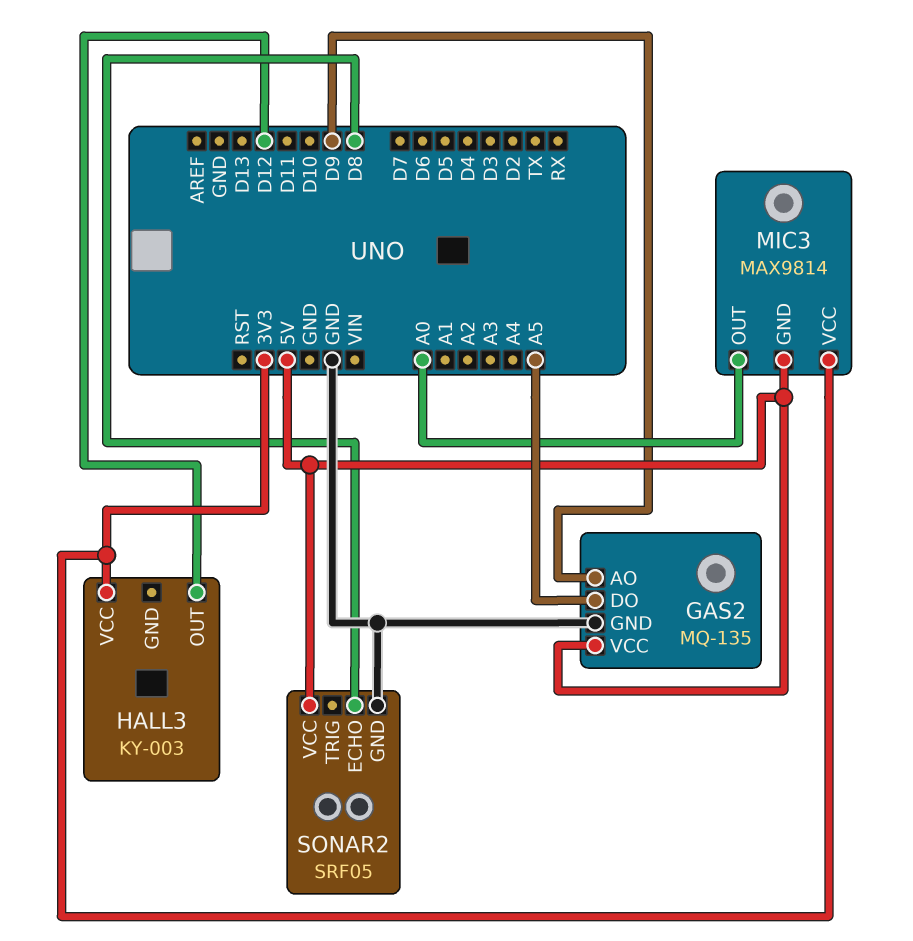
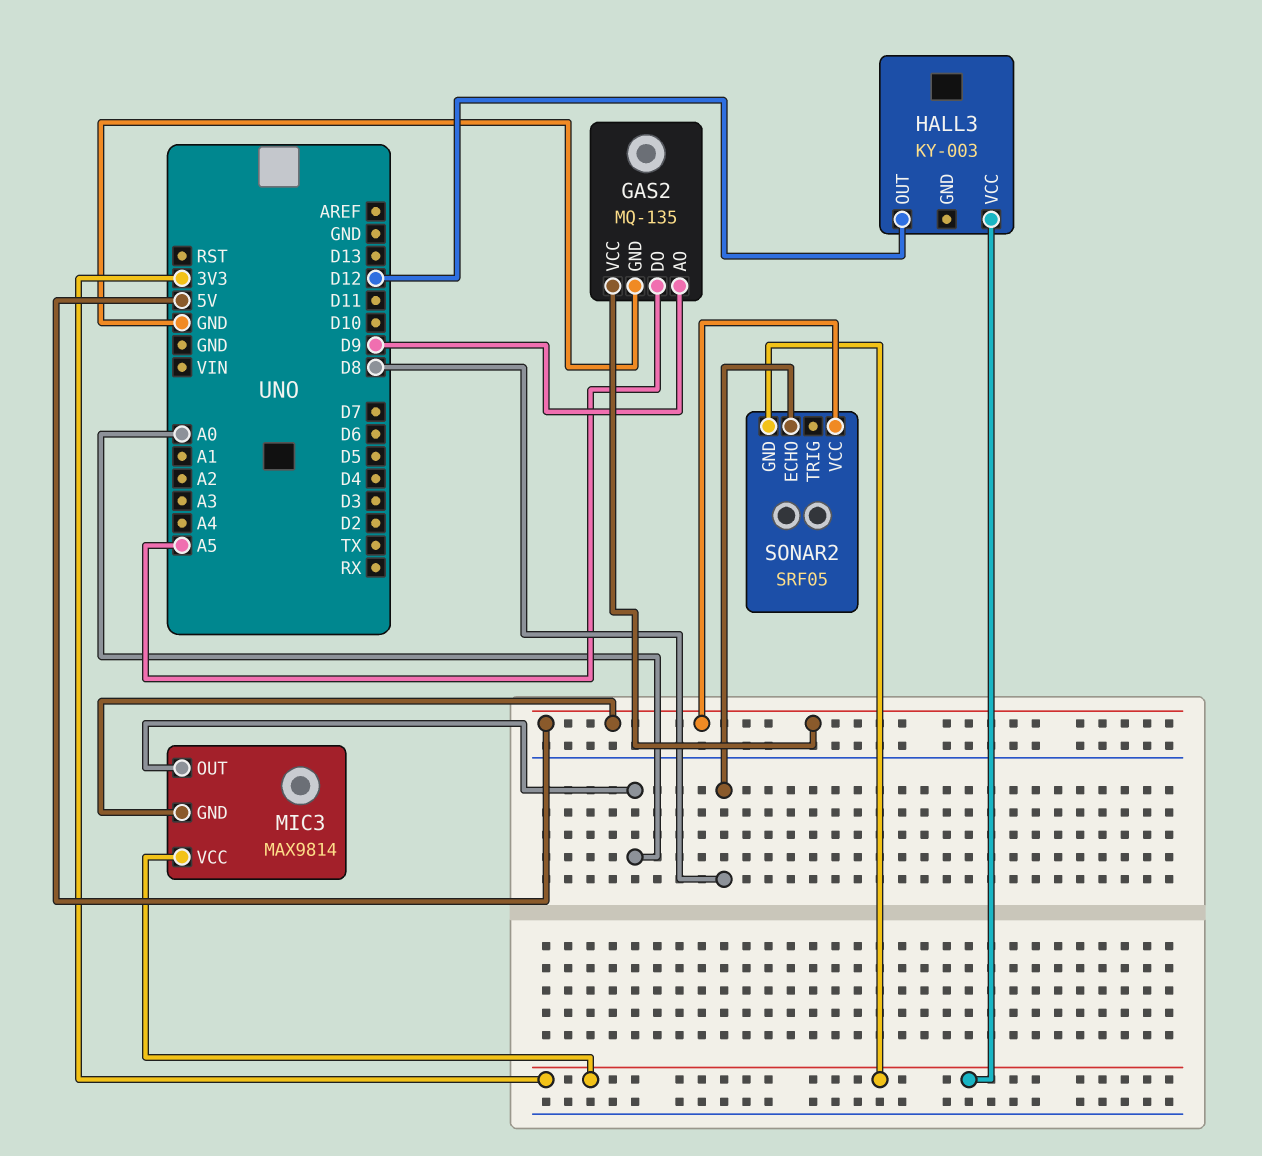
SONAR2 pin GND: GND -> 3V3

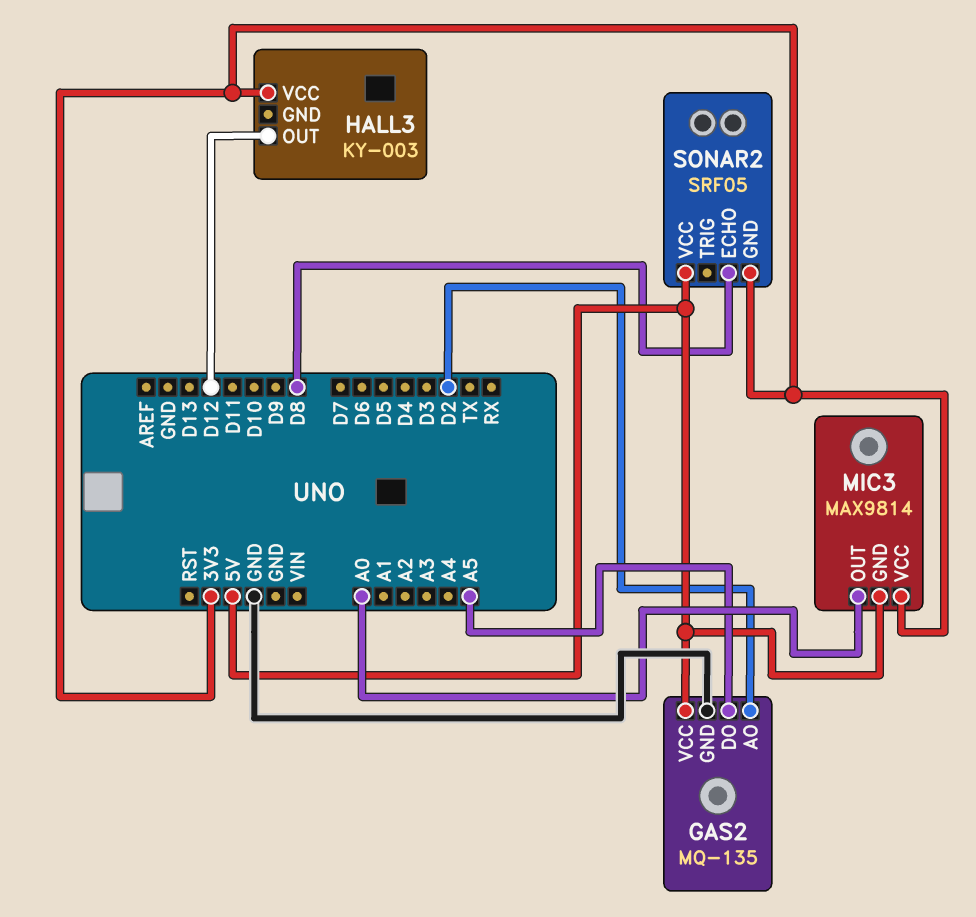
GAS2 pin AO: D9 -> D2

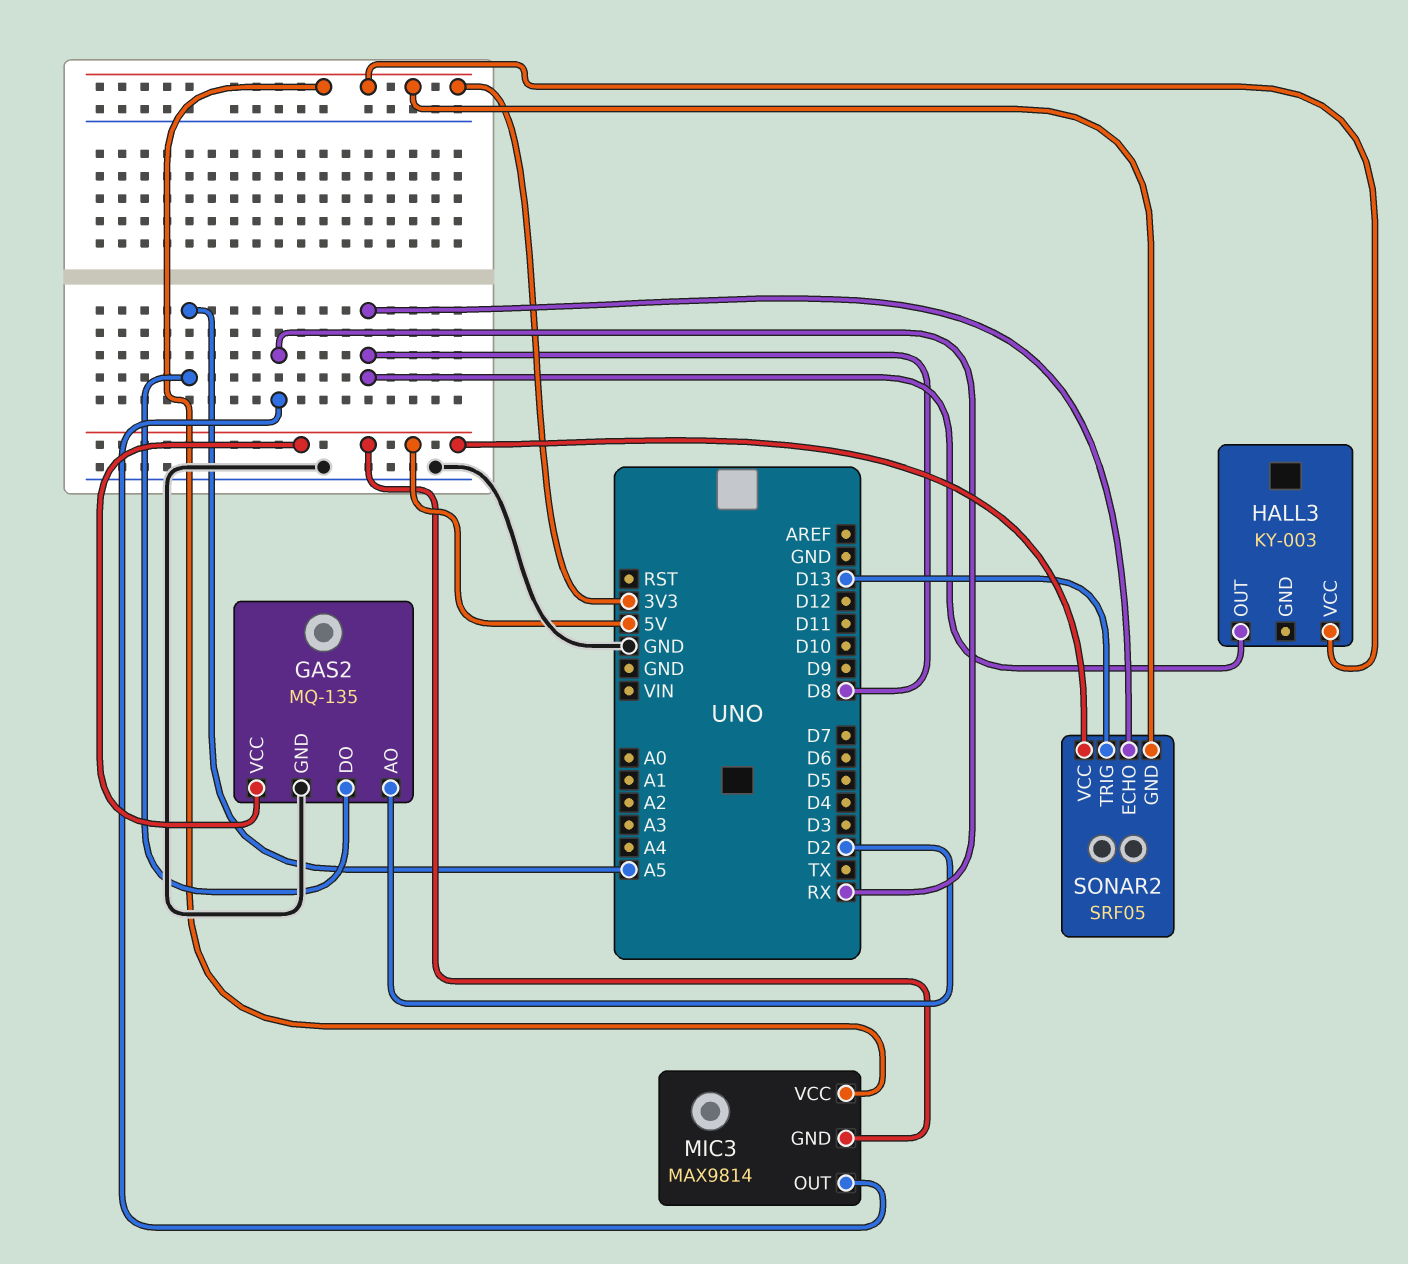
HALL3 pin OUT: D12 -> D8
MIC3 pin OUT: A0 -> RX
SONAR2 pin TRIG: none -> D13

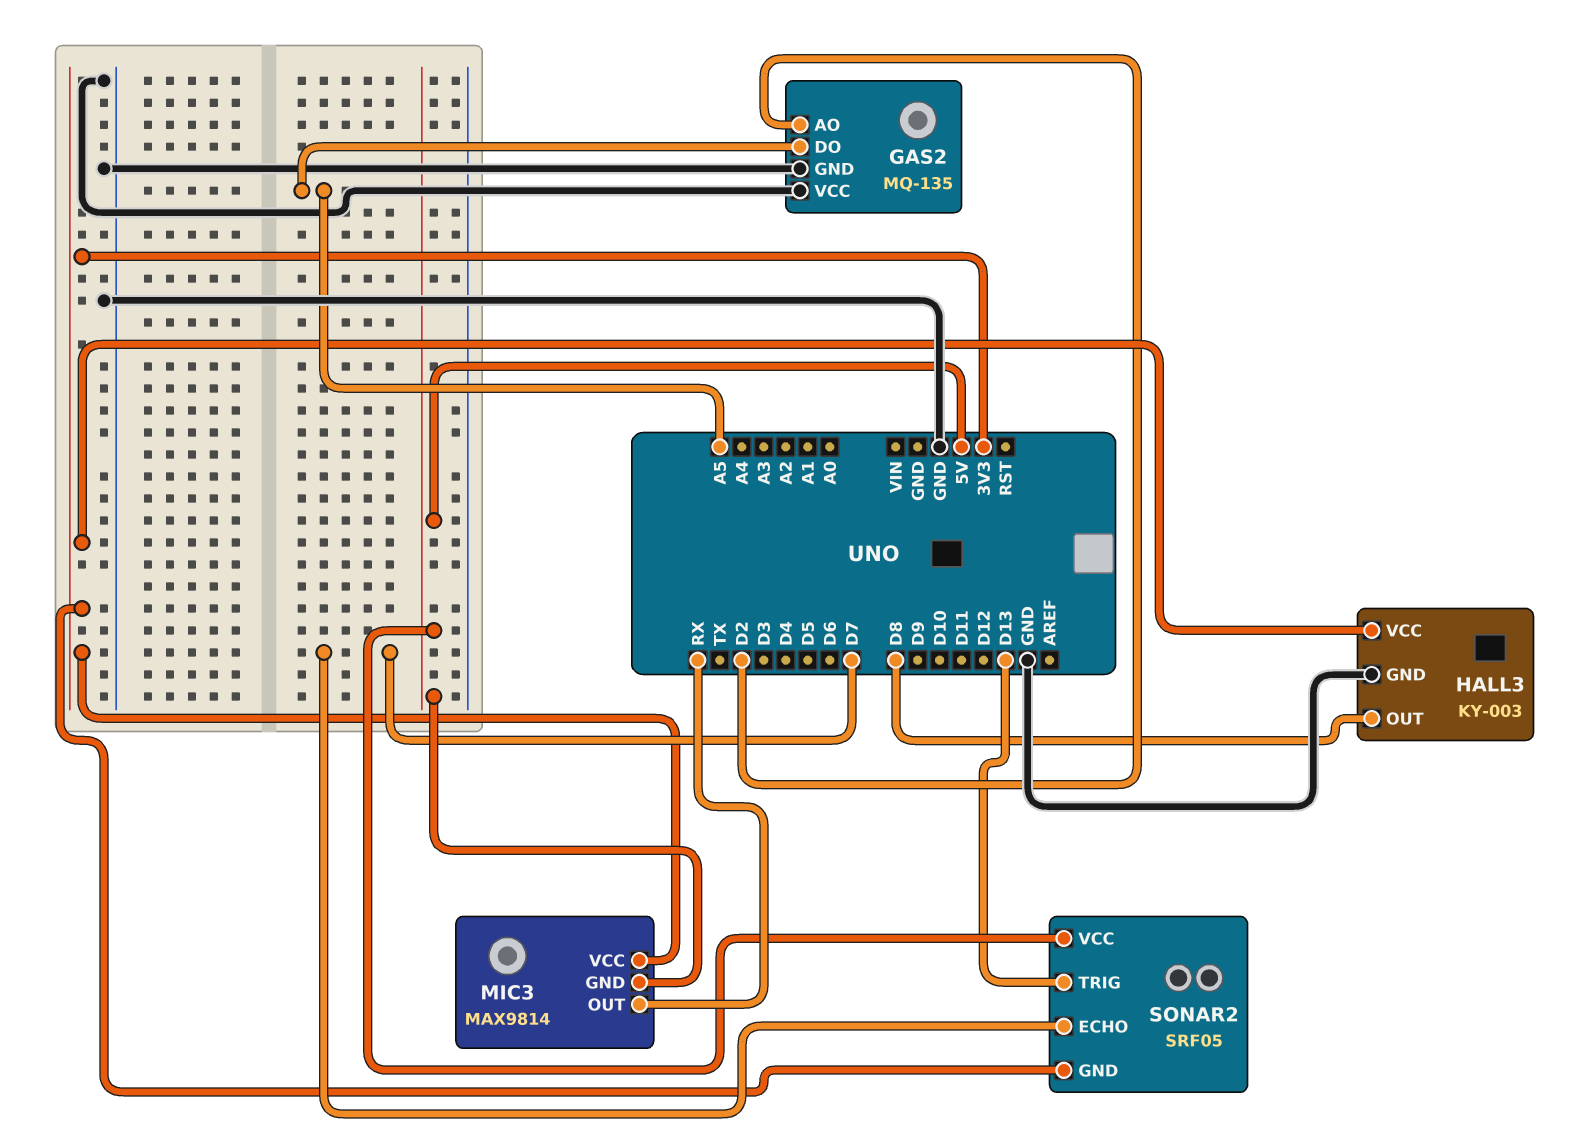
GAS2 pin VCC: 5V -> GND
HALL3 pin GND: none -> GND
SONAR2 pin ECHO: D8 -> D7

